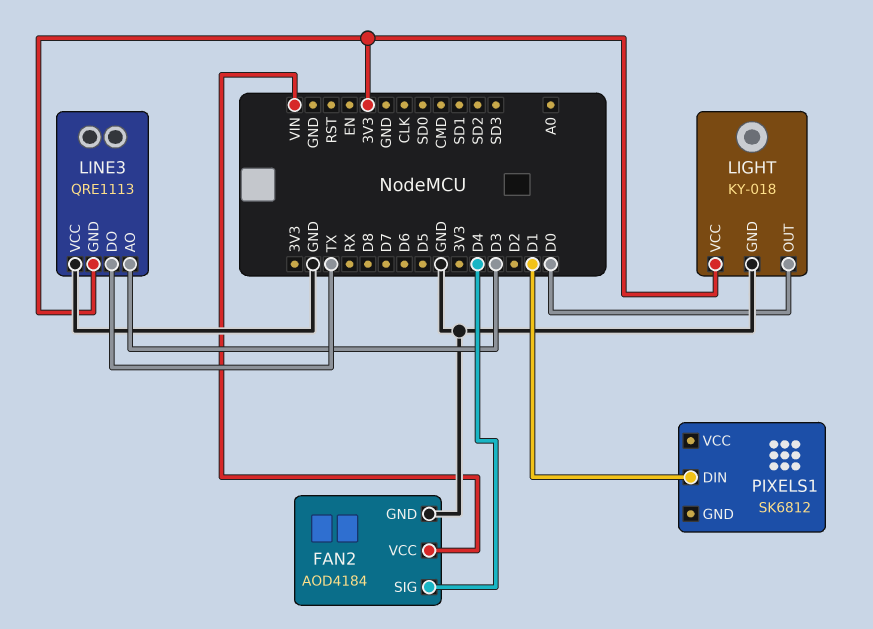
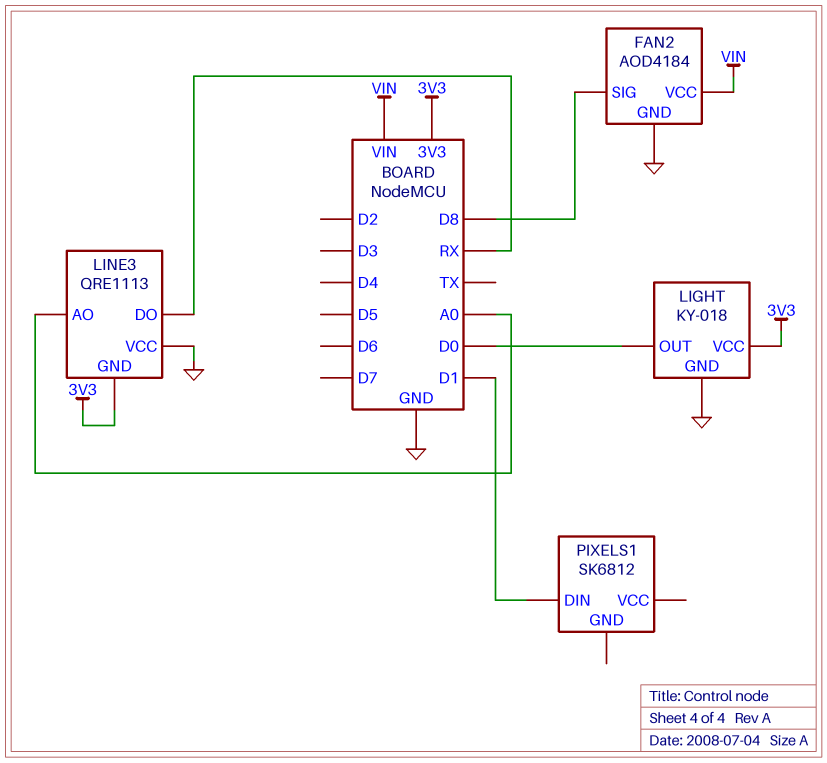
FAN2 pin SIG: D4 -> D8
LINE3 pin AO: D3 -> A0
LINE3 pin DO: TX -> RX

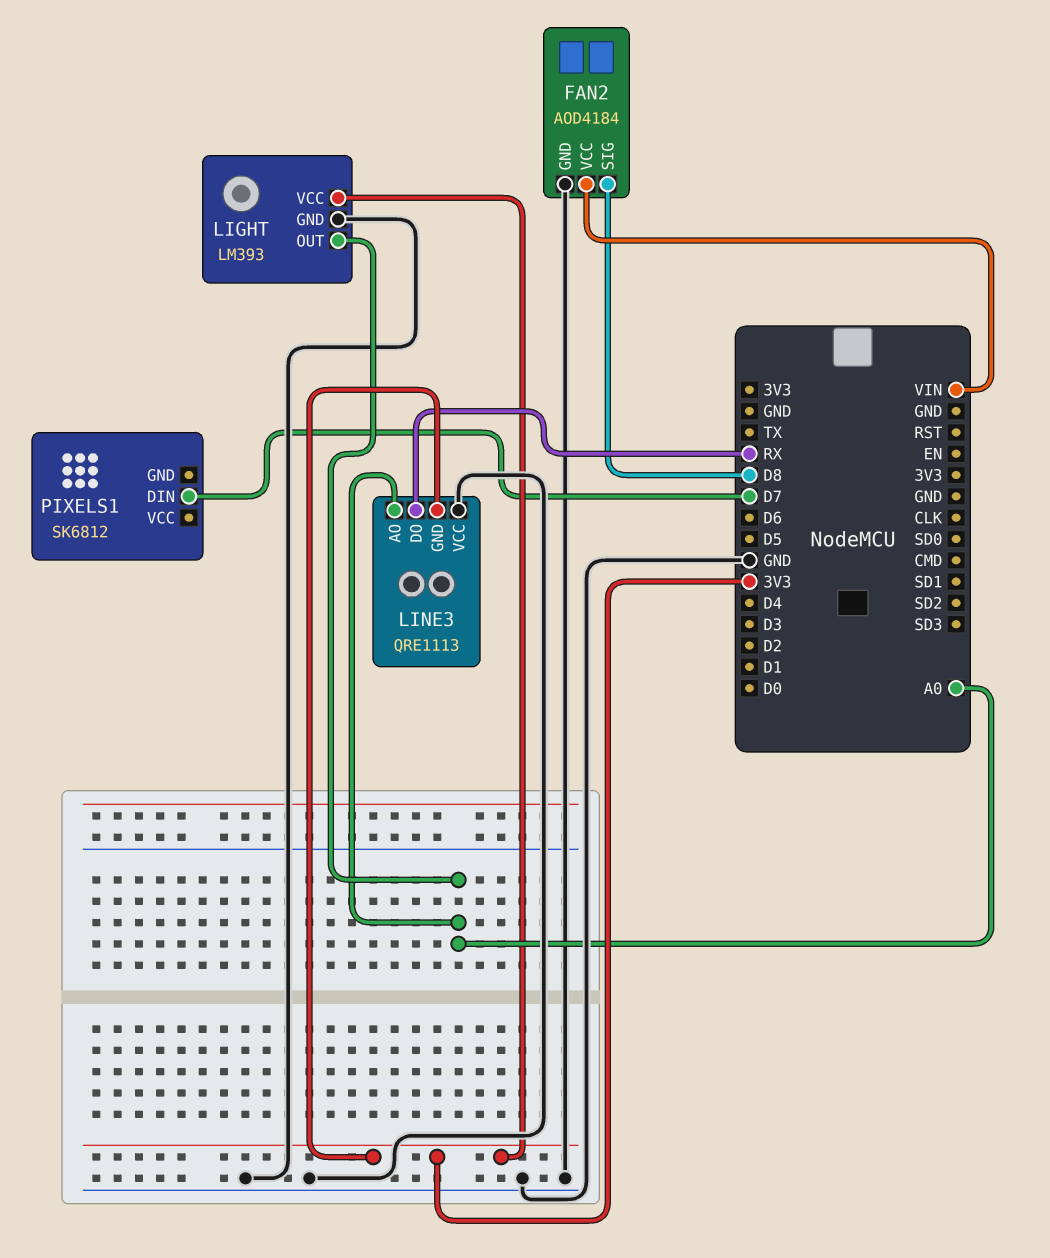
LIGHT: KY-018 -> LM393
LIGHT pin OUT: D0 -> A0
PIXELS1 pin DIN: D1 -> D7

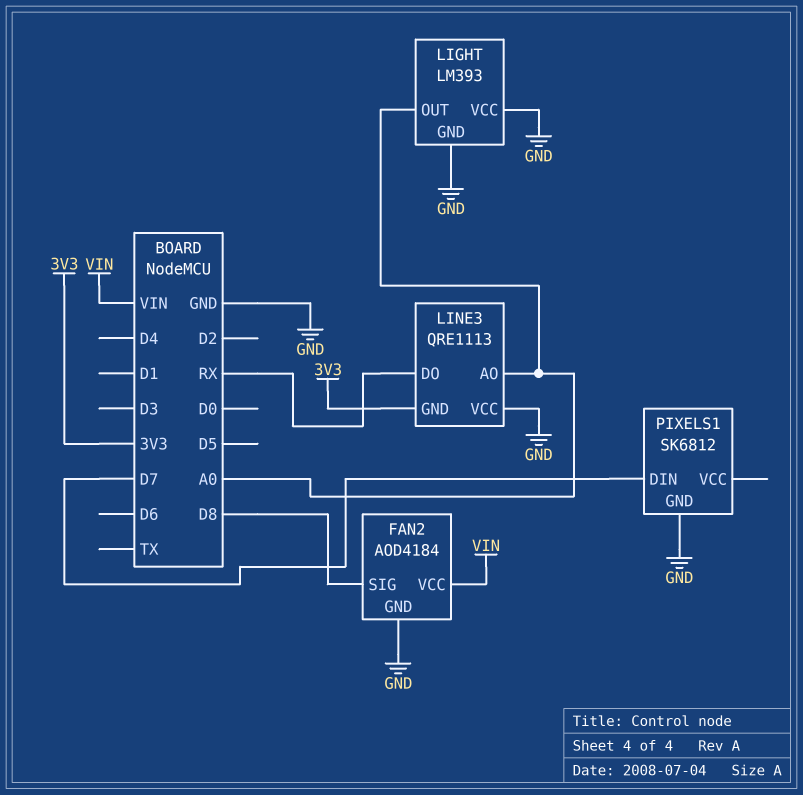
LIGHT pin VCC: 3V3 -> GND
PIXELS1 pin GND: none -> GND

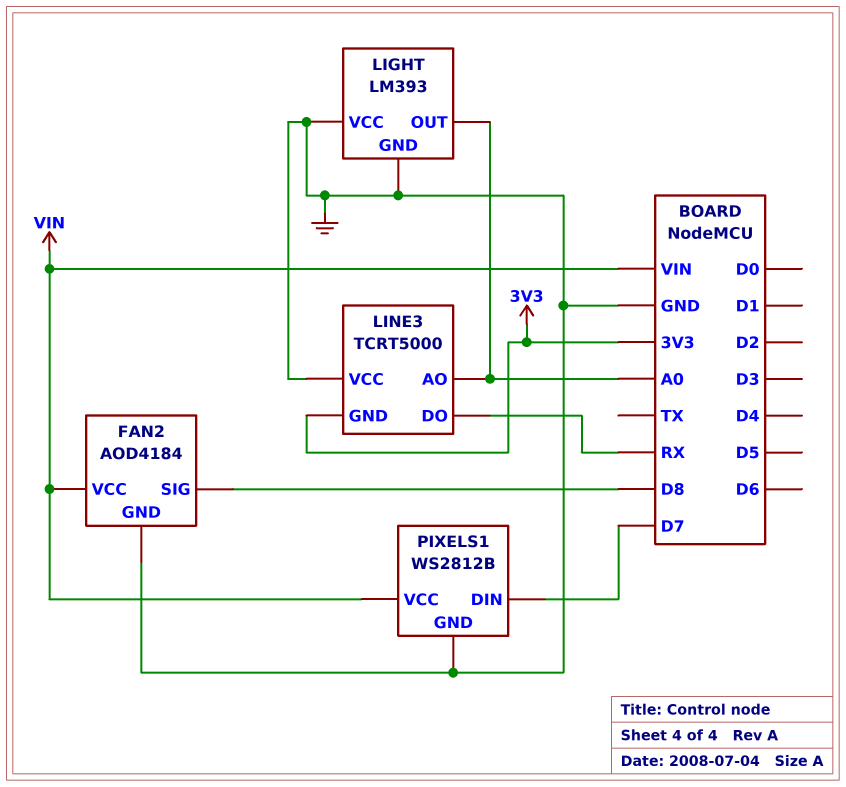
LINE3: QRE1113 -> TCRT5000
PIXELS1: SK6812 -> WS2812B
PIXELS1 pin VCC: none -> VIN

